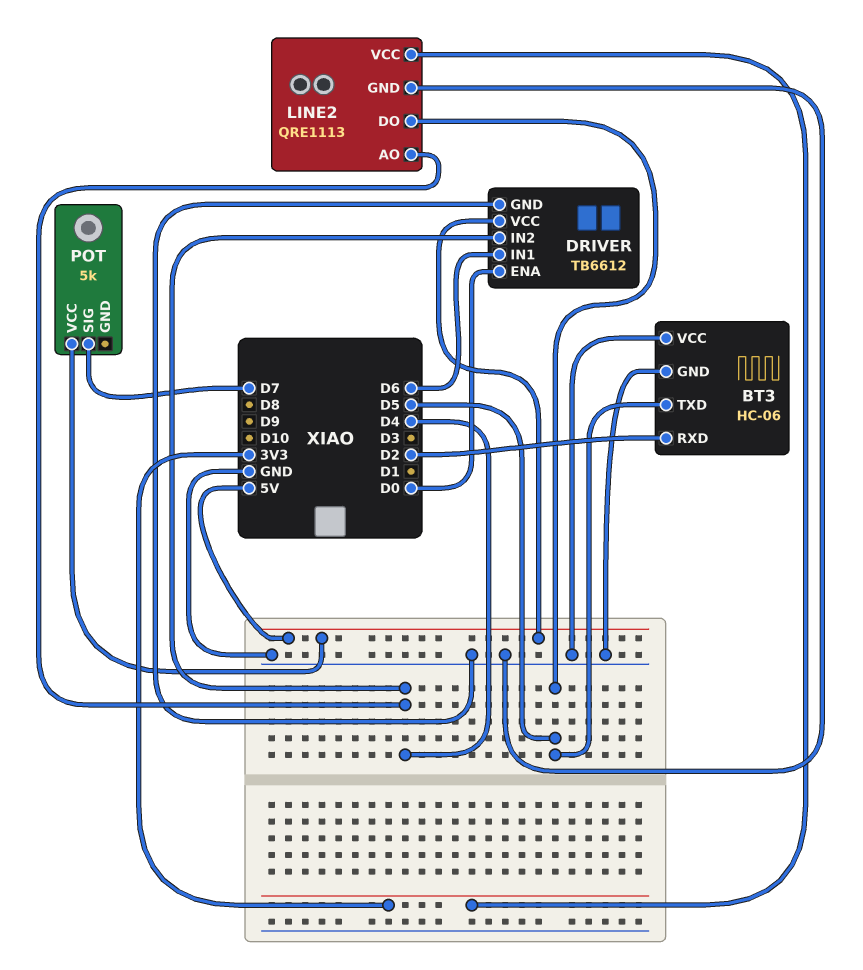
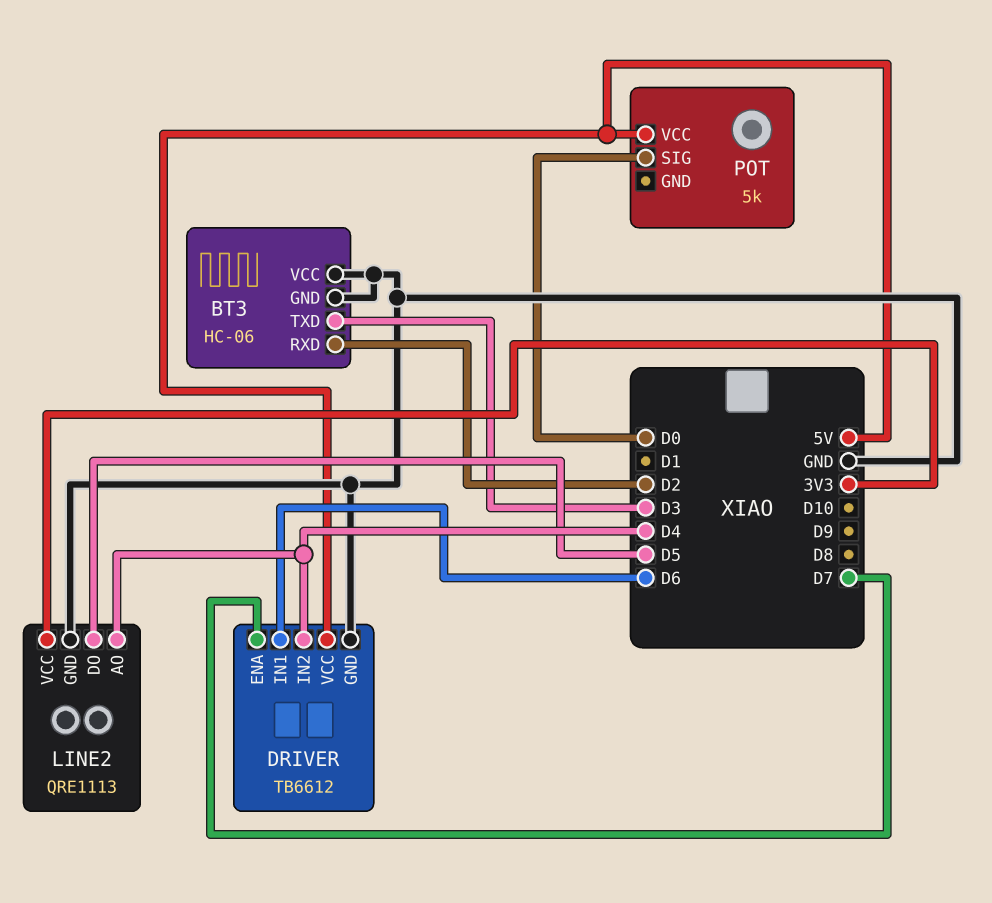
BT3 pin TXD: D5 -> D3
DRIVER pin ENA: D0 -> D7
POT pin SIG: D7 -> D0

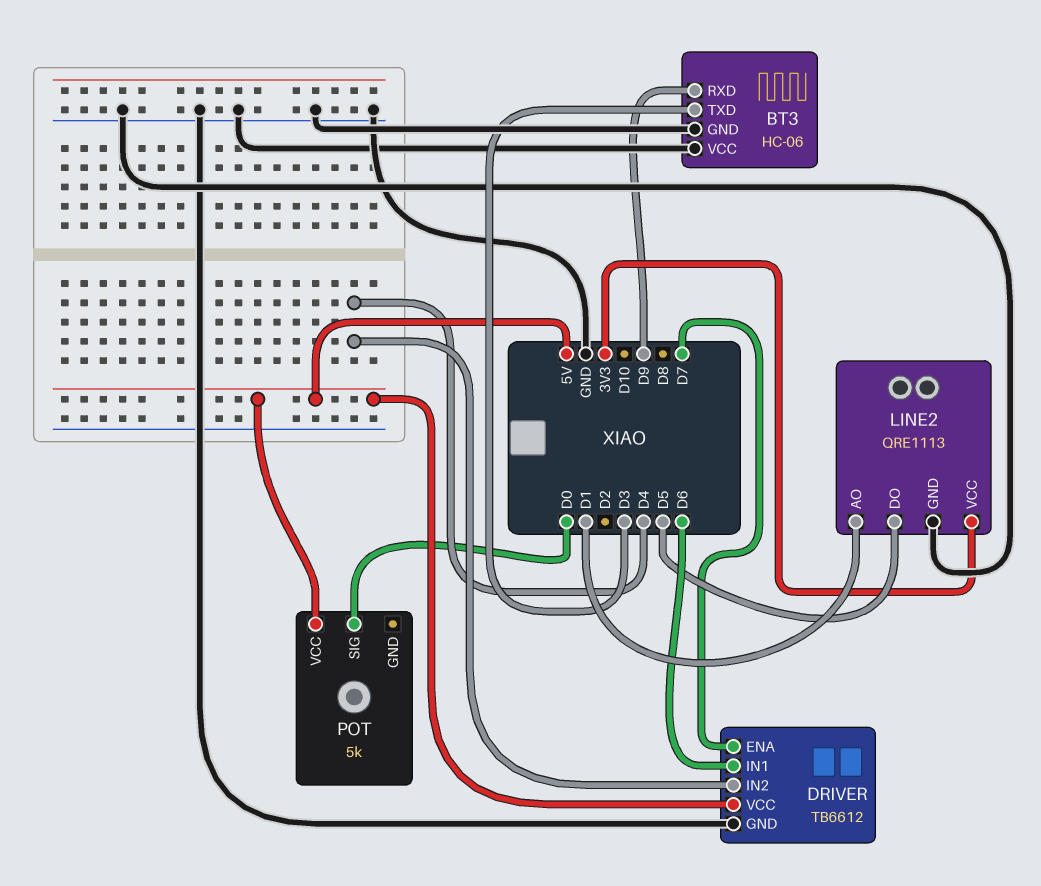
BT3 pin RXD: D2 -> D9
LINE2 pin AO: D4 -> D1

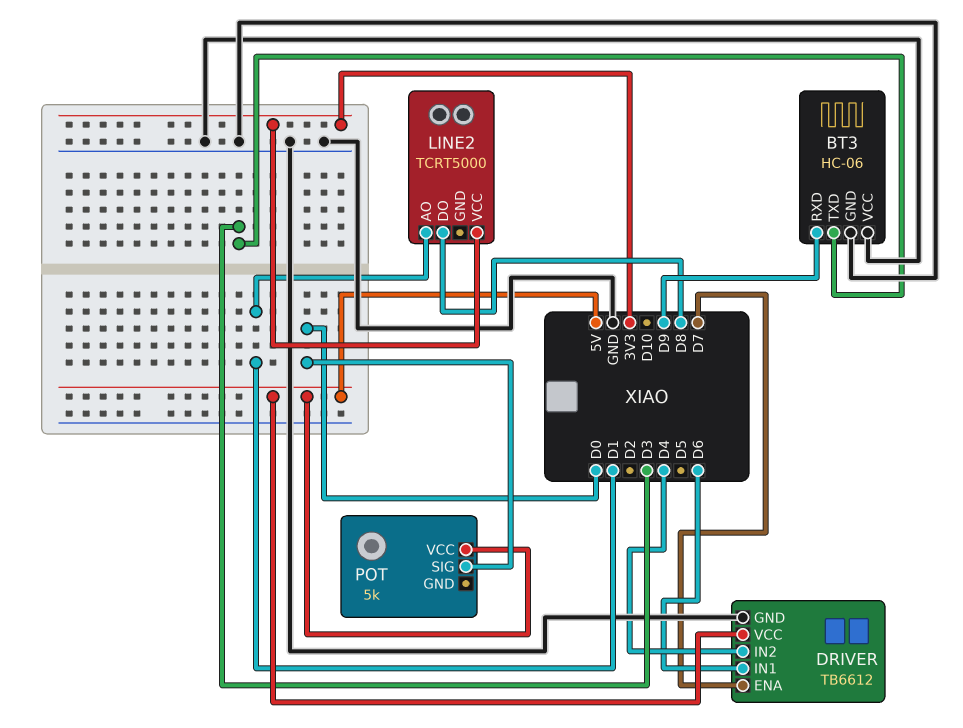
LINE2: QRE1113 -> TCRT5000
LINE2 pin DO: D5 -> D8
LINE2 pin GND: GND -> none

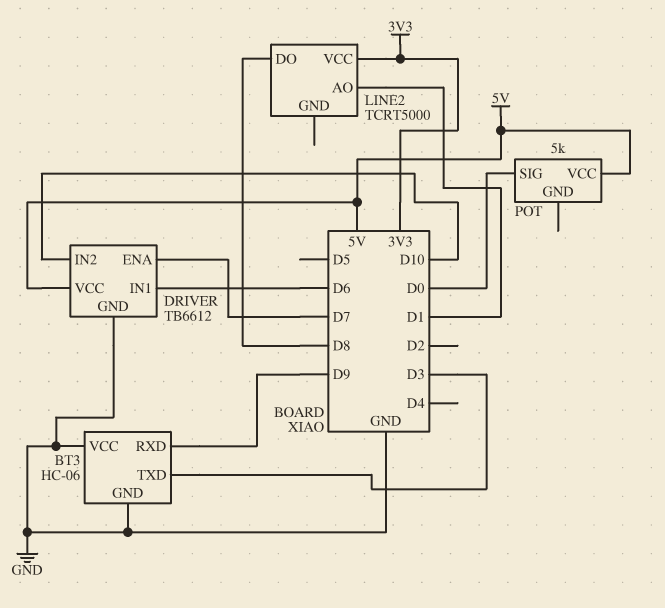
DRIVER pin IN2: D4 -> D10

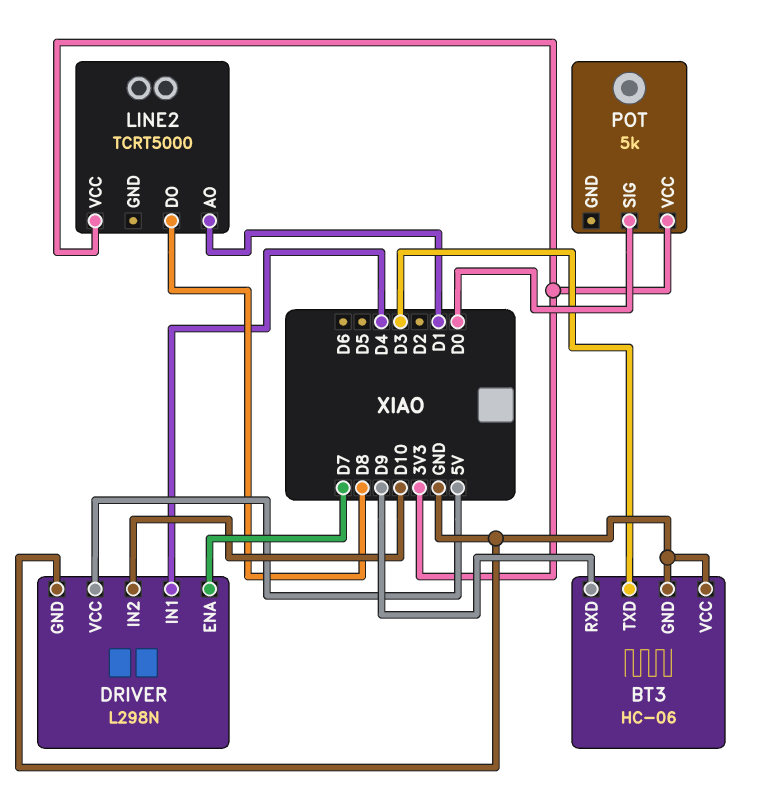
DRIVER: TB6612 -> L298N
DRIVER pin IN1: D6 -> D4
POT pin VCC: 5V -> 3V3

